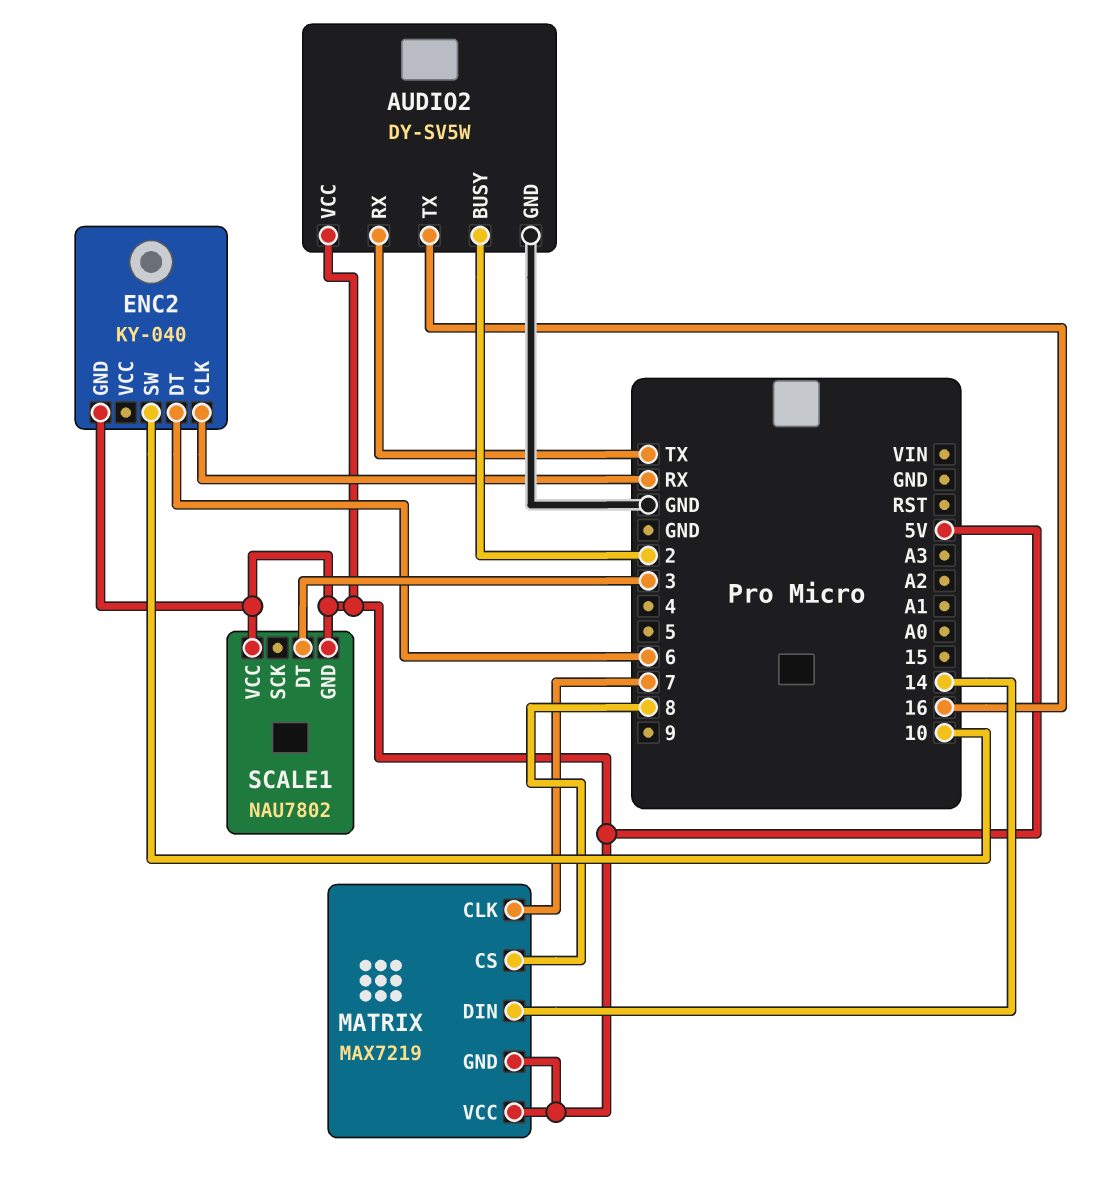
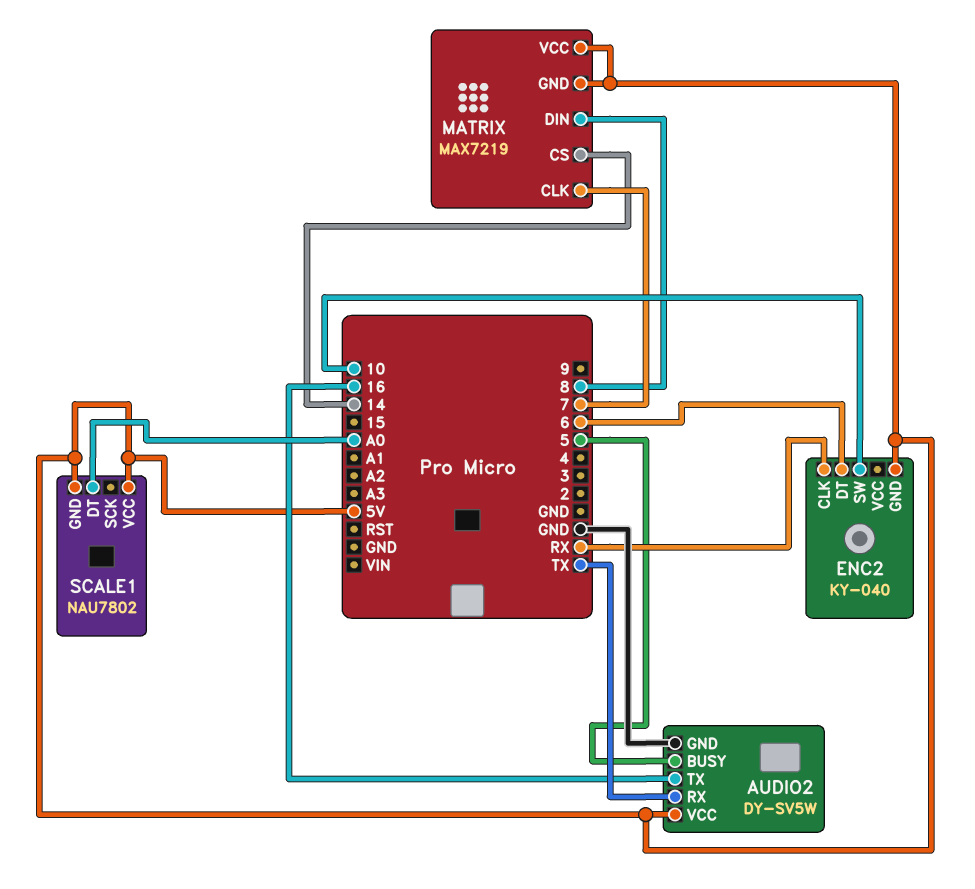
AUDIO2 pin BUSY: 2 -> 5
MATRIX pin CS: 8 -> 14
MATRIX pin DIN: 14 -> 8
SCALE1 pin DT: 3 -> A0

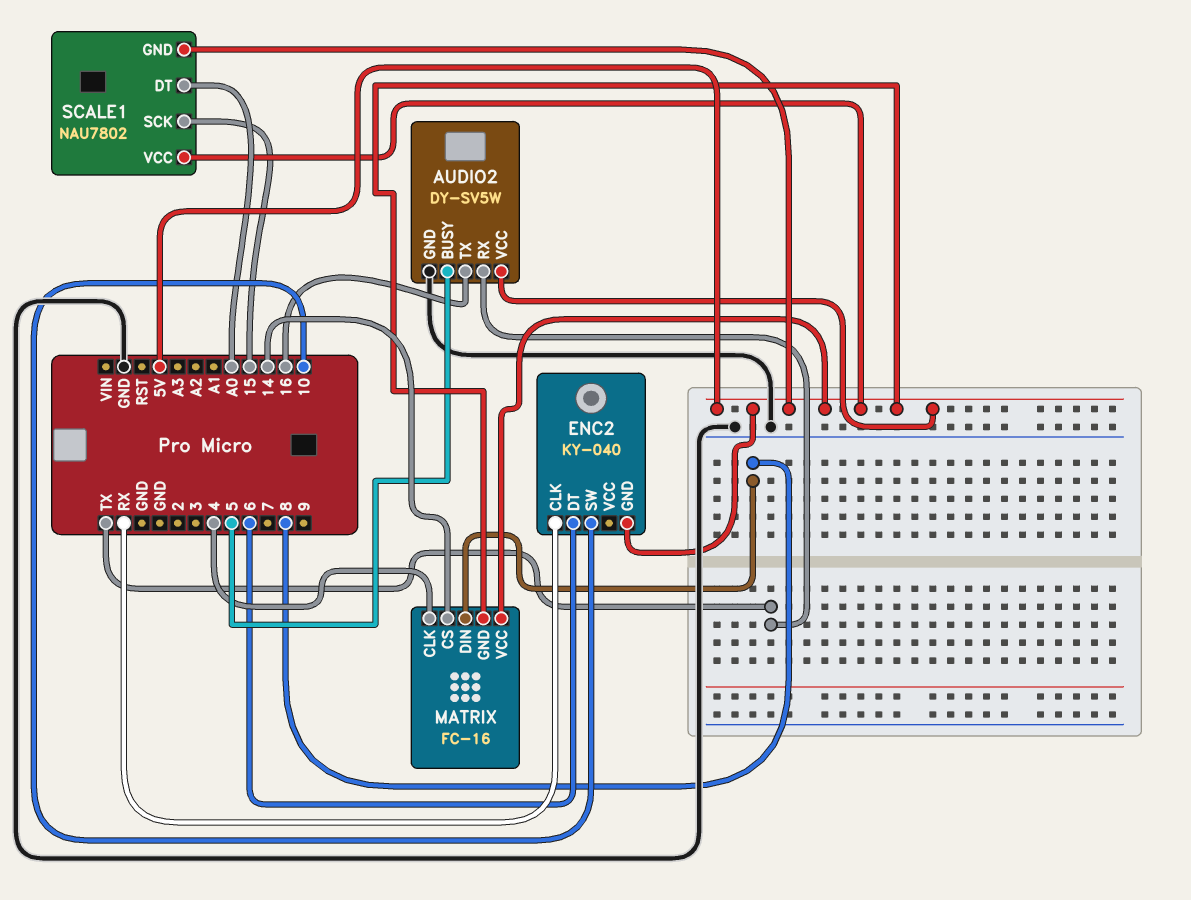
MATRIX: MAX7219 -> FC-16
MATRIX pin CLK: 7 -> 4
SCALE1 pin SCK: none -> 15

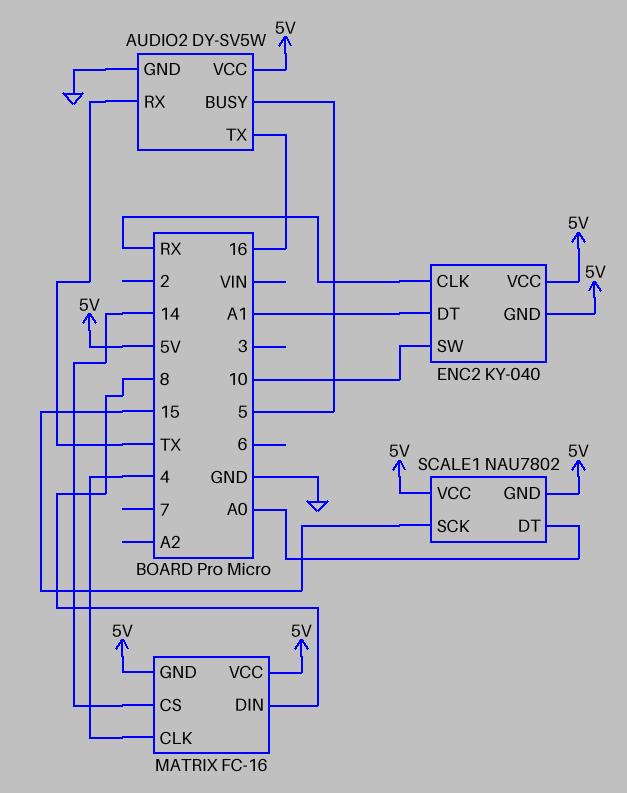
ENC2 pin DT: 6 -> A1
ENC2 pin VCC: none -> 5V

